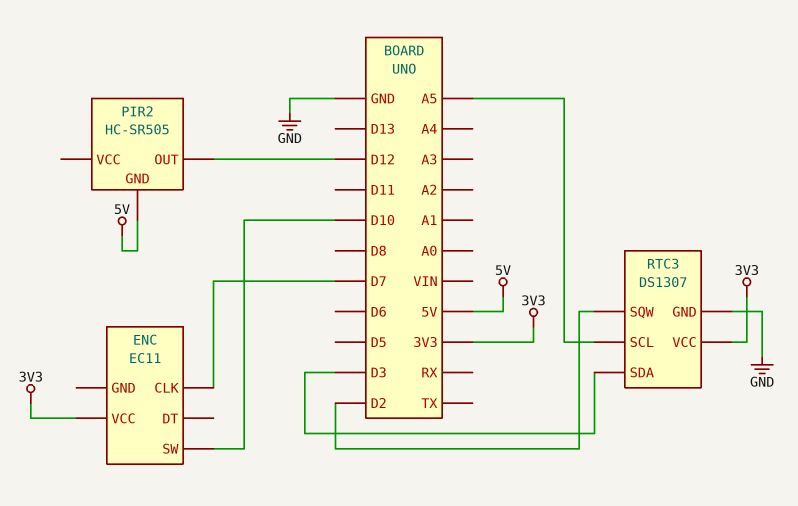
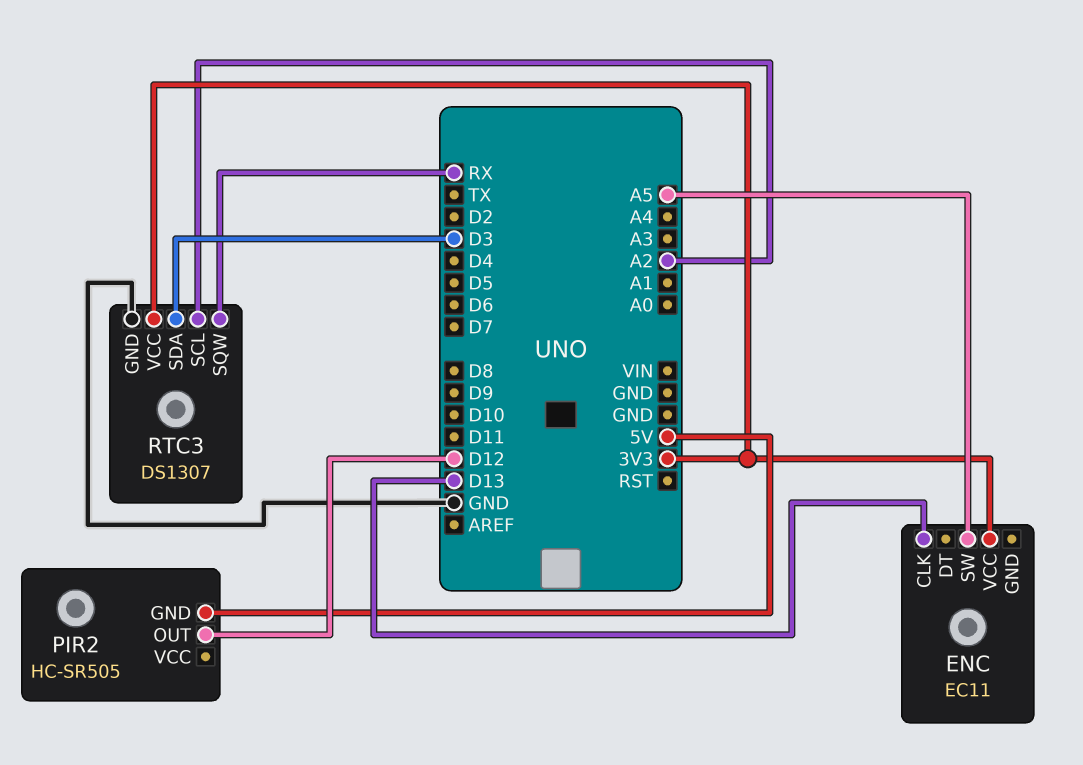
ENC pin CLK: D7 -> D13
ENC pin SW: D10 -> A5
RTC3 pin SCL: A5 -> A2
RTC3 pin SQW: D2 -> RX

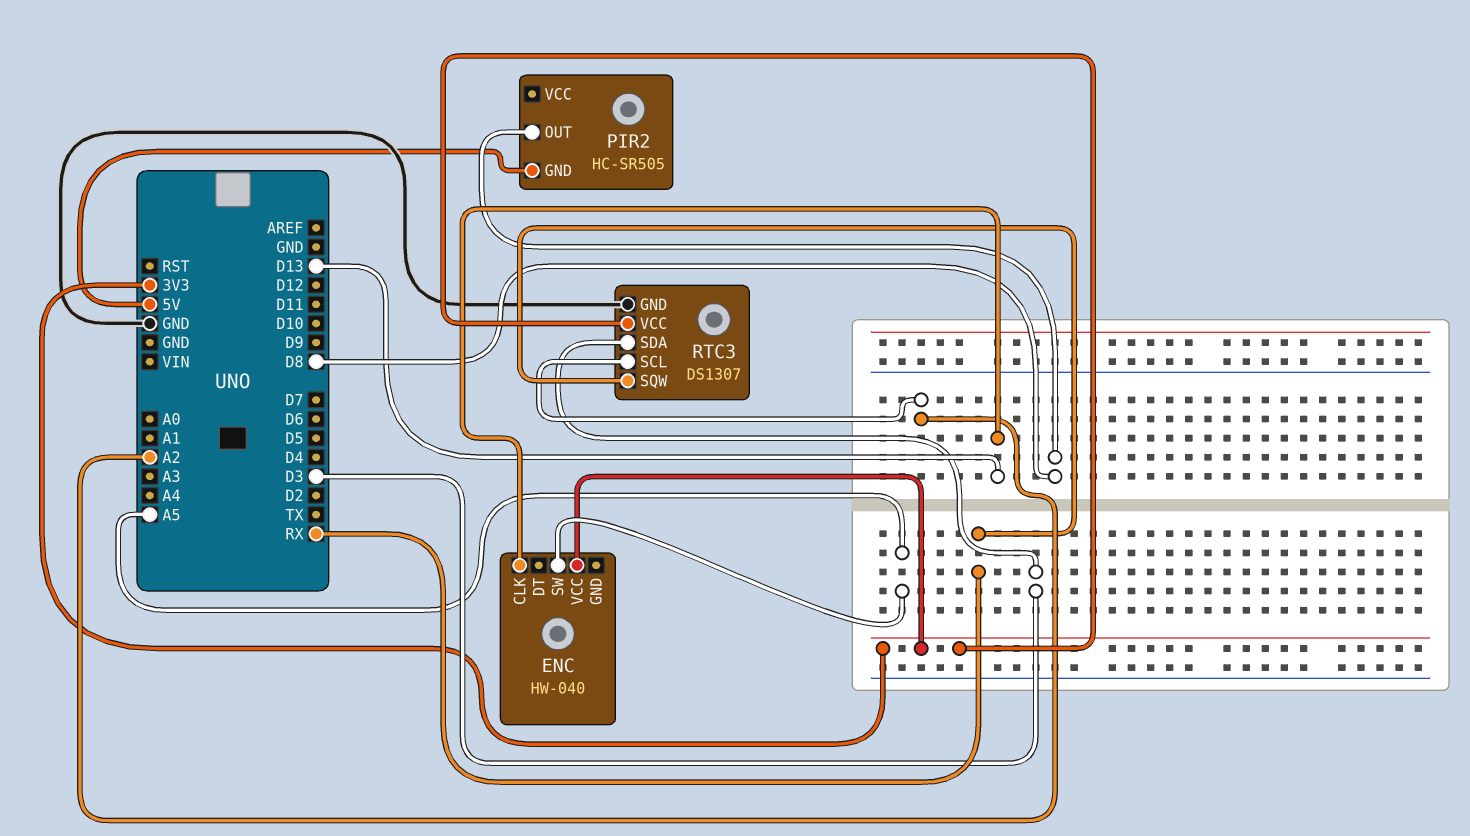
ENC: EC11 -> HW-040
PIR2 pin OUT: D12 -> D8

